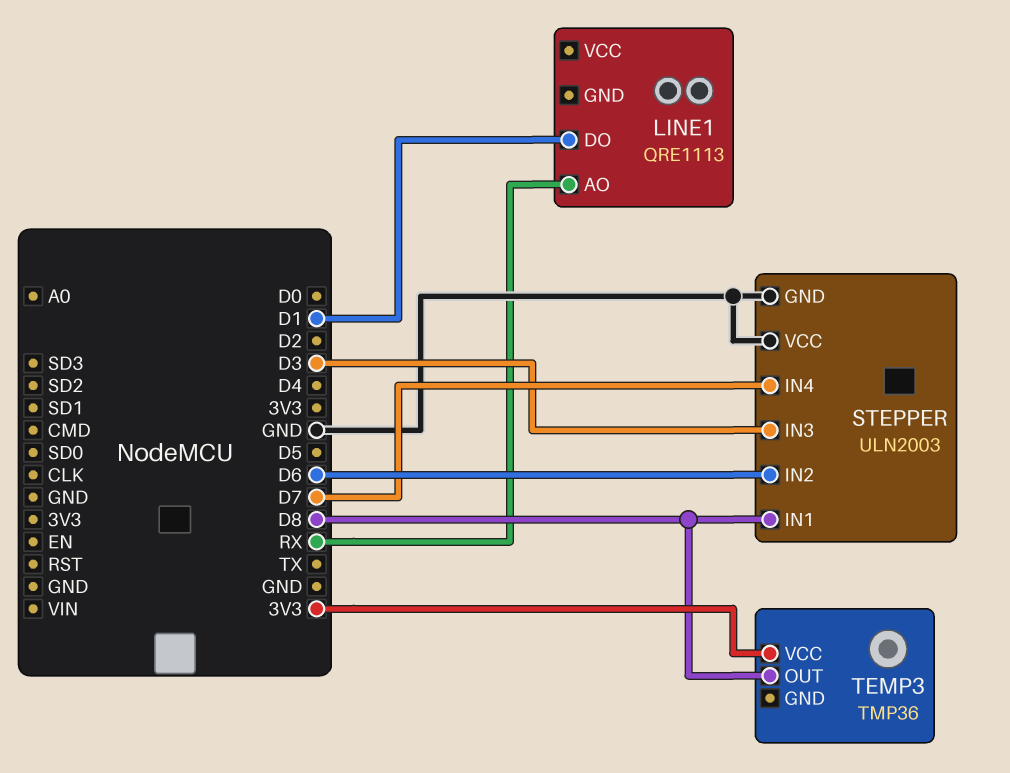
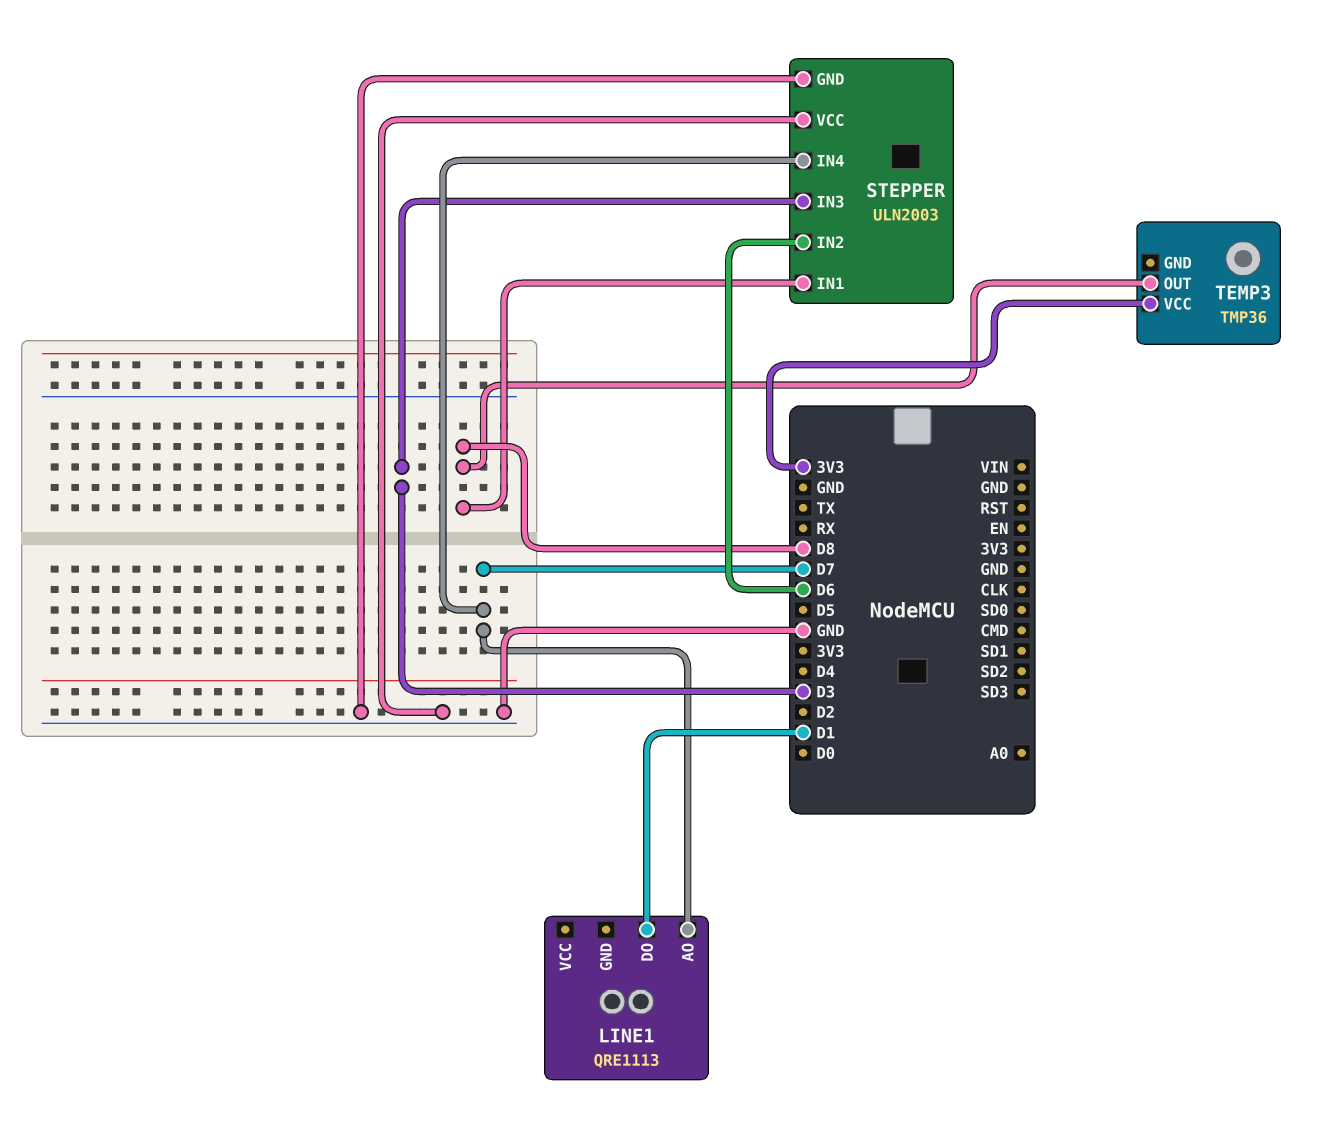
LINE1 pin AO: RX -> D7

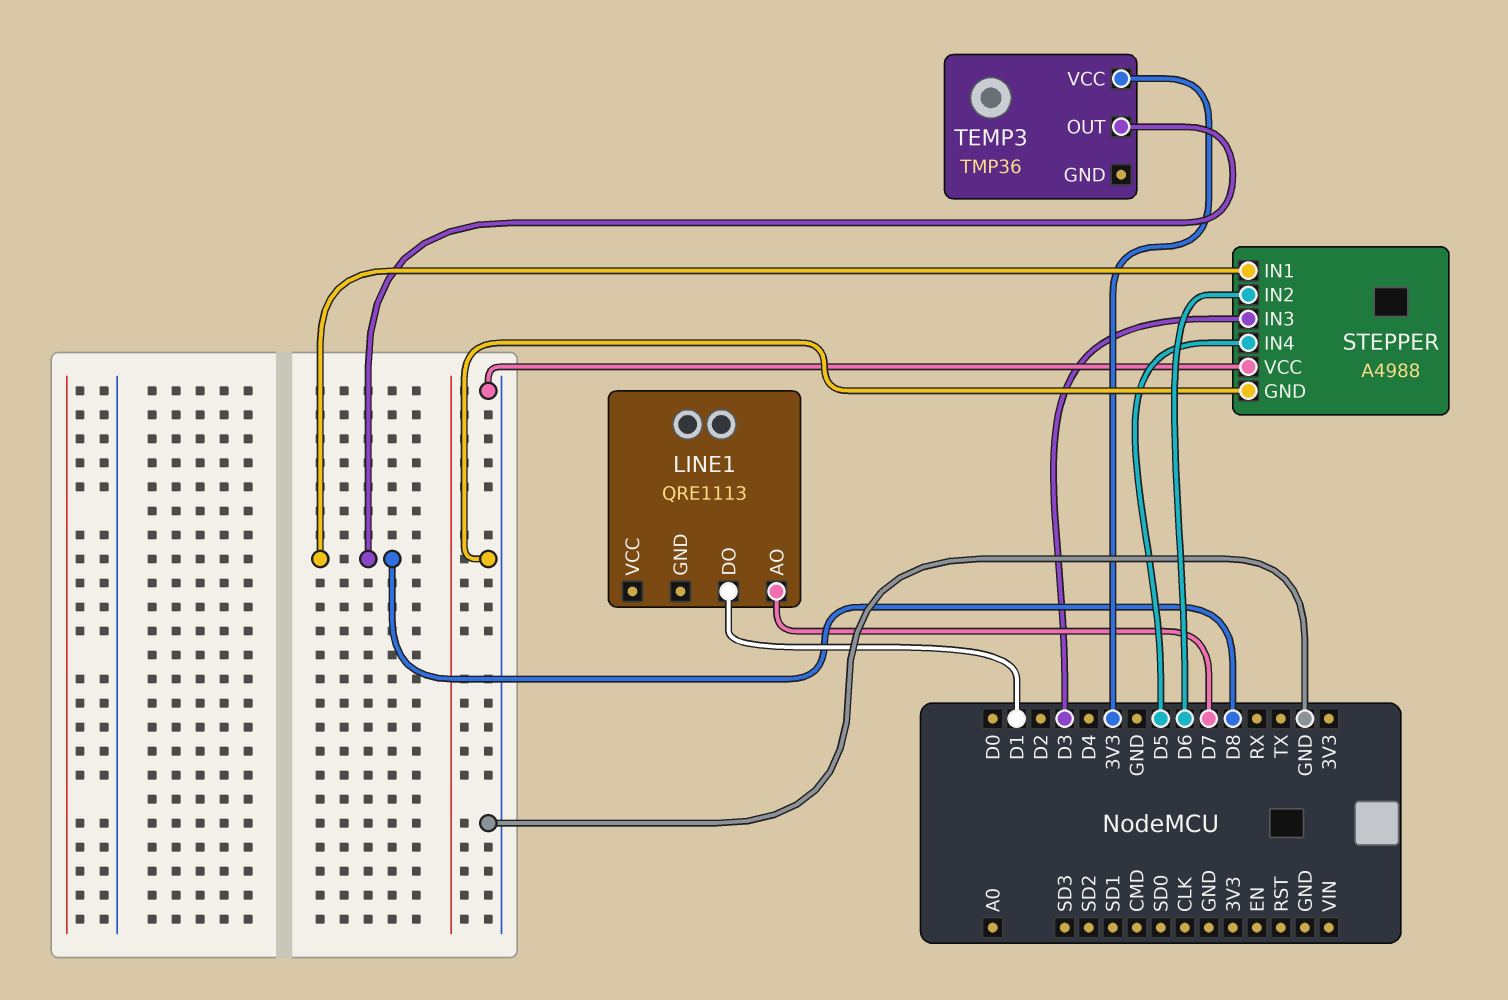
STEPPER: ULN2003 -> A4988
STEPPER pin IN4: D7 -> D5

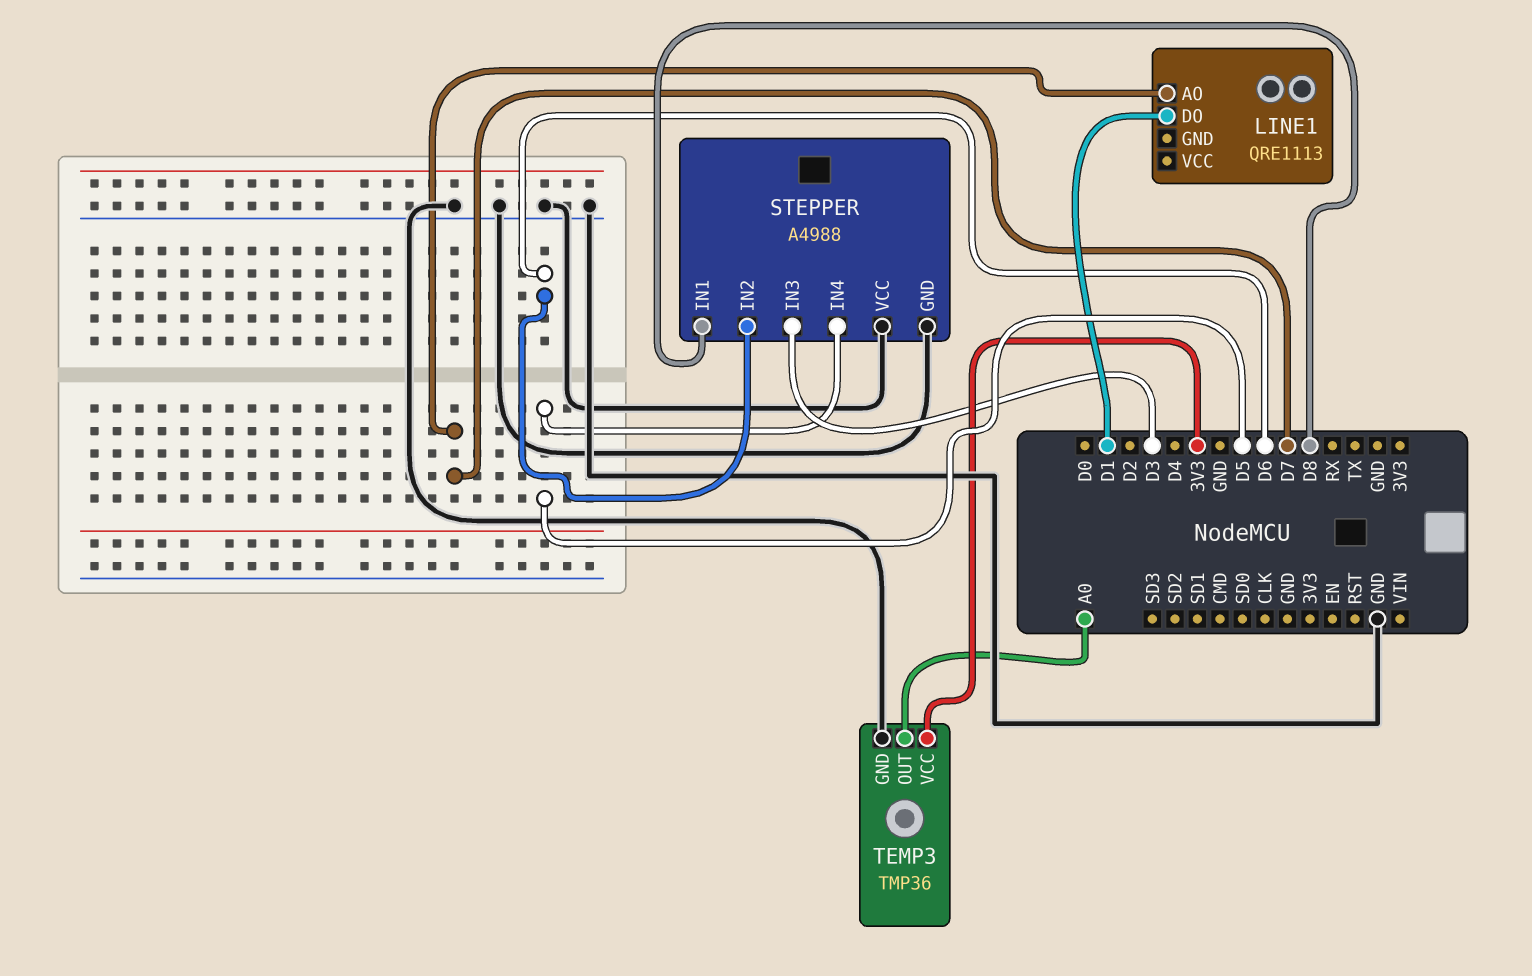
TEMP3 pin GND: none -> GND
TEMP3 pin OUT: D8 -> A0

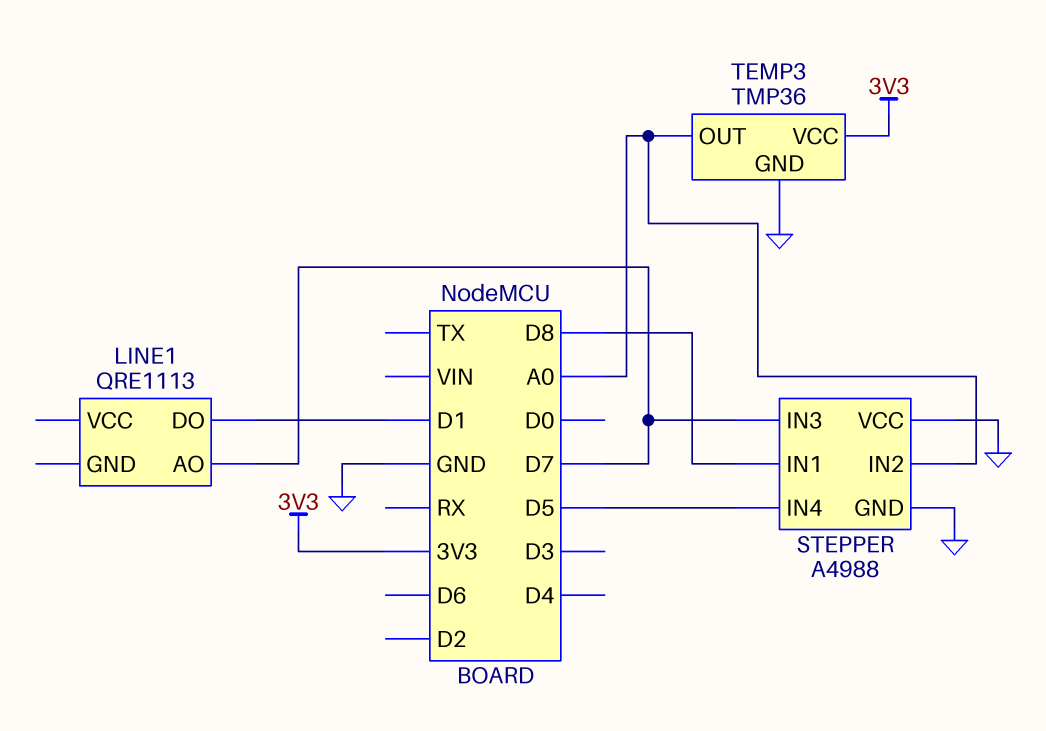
STEPPER pin IN2: D6 -> A0
STEPPER pin IN3: D3 -> D7

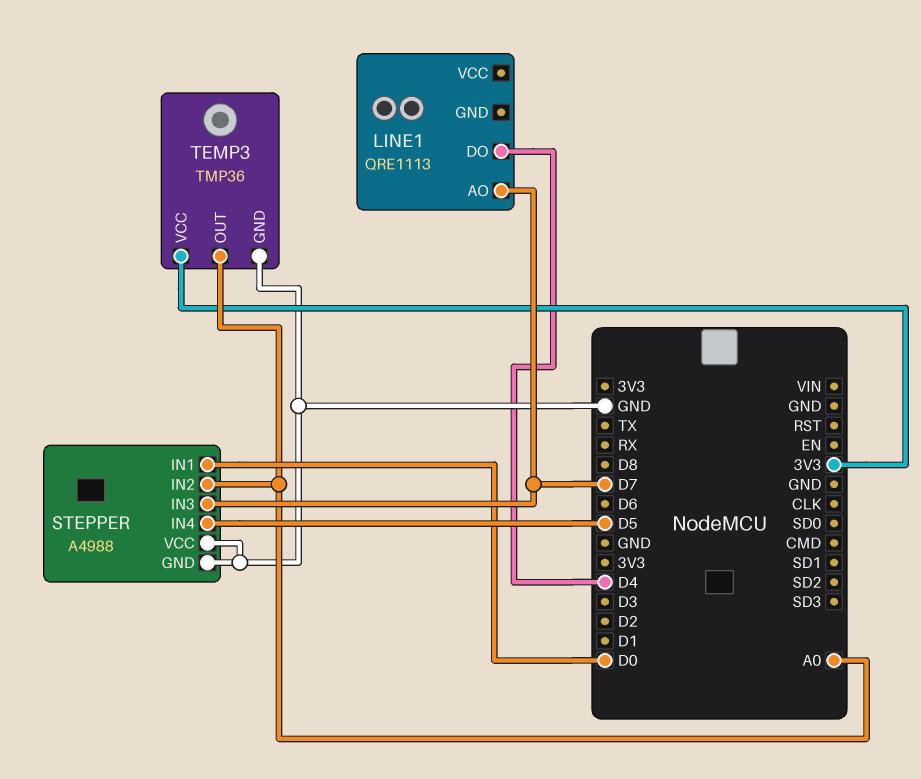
LINE1 pin DO: D1 -> D4
STEPPER pin IN1: D8 -> D0

